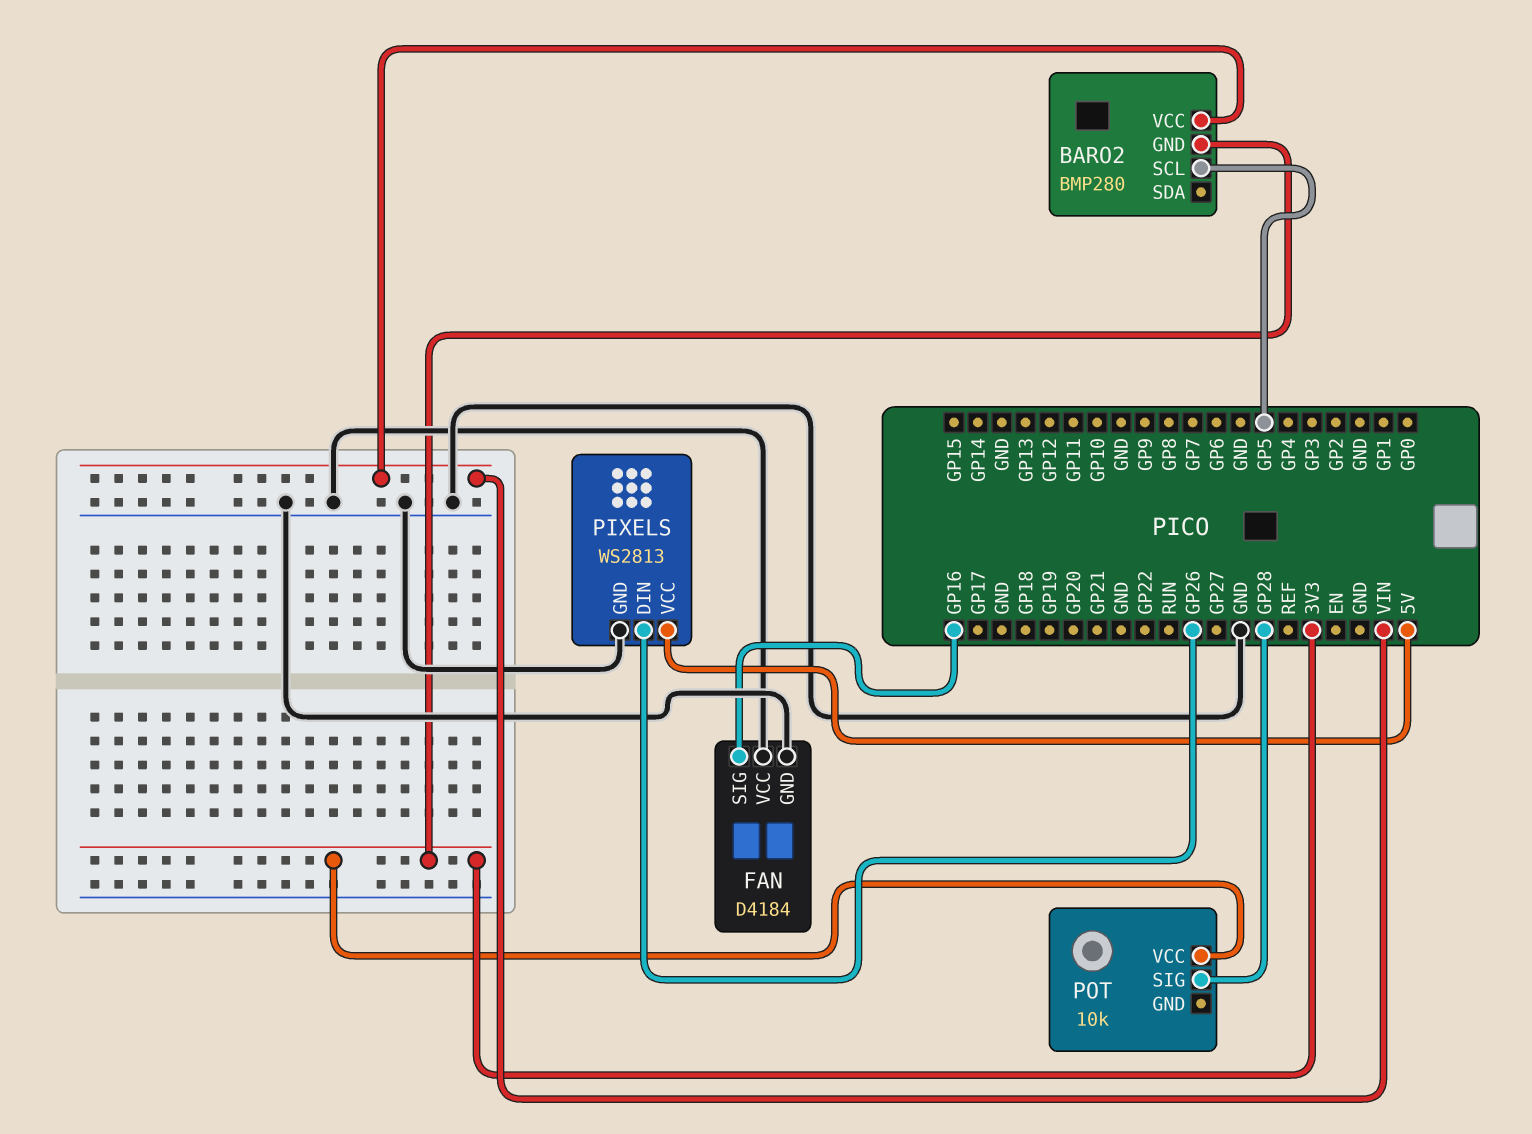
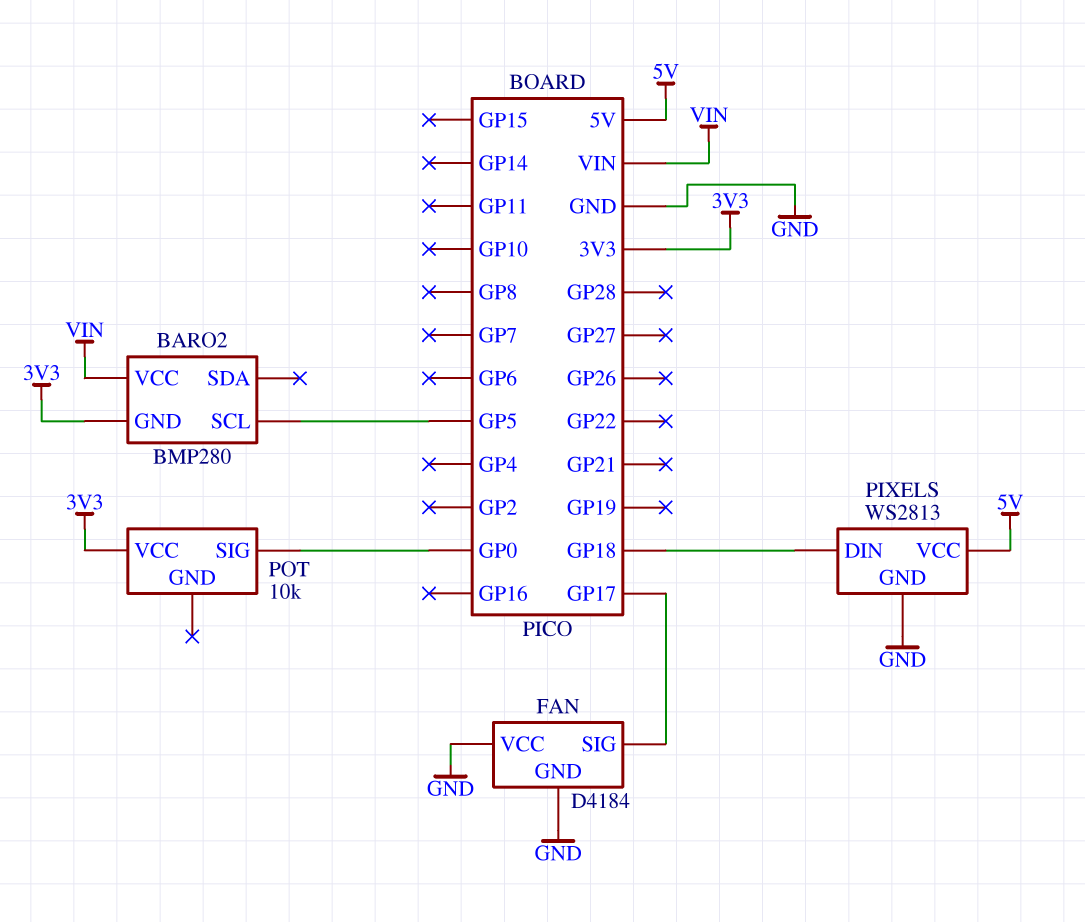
FAN pin SIG: GP16 -> GP17
PIXELS pin DIN: GP26 -> GP18
POT pin SIG: GP28 -> GP0

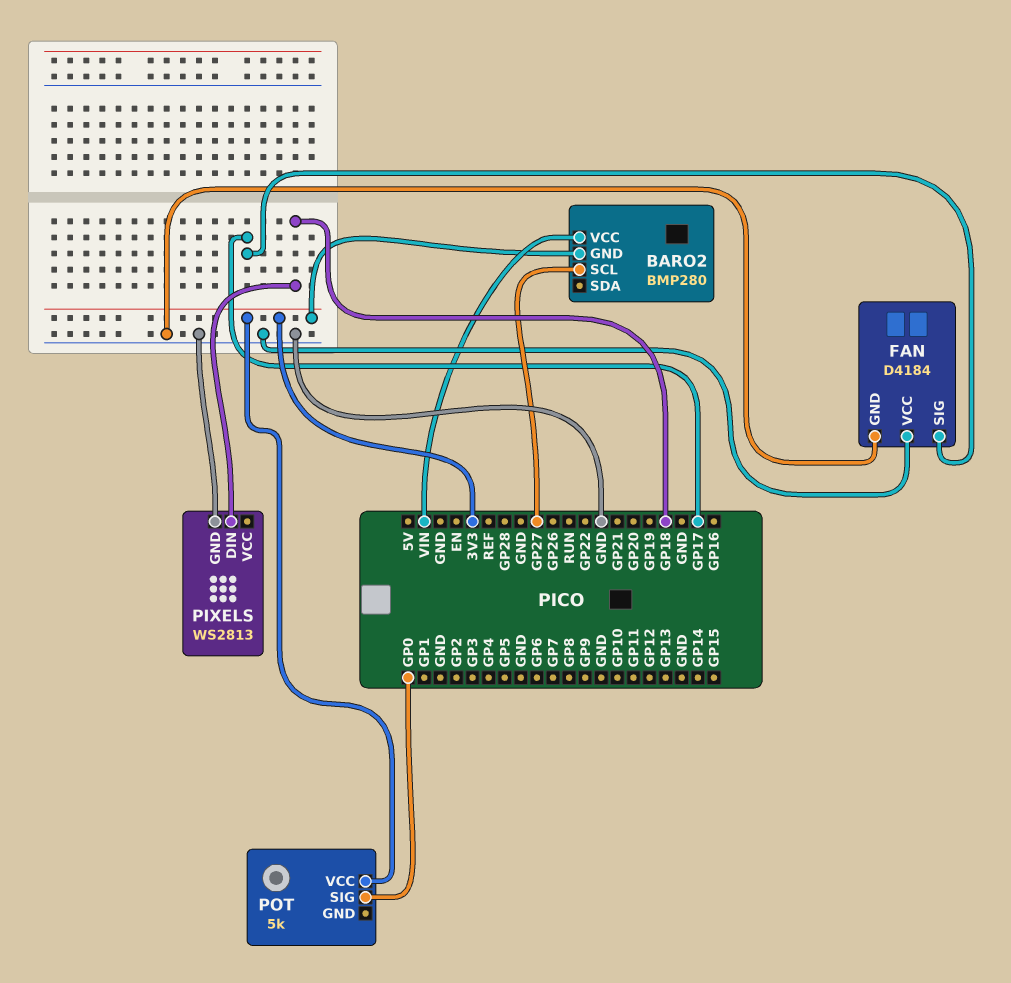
BARO2 pin SCL: GP5 -> GP27
PIXELS pin VCC: 5V -> none
POT: 10k -> 5k

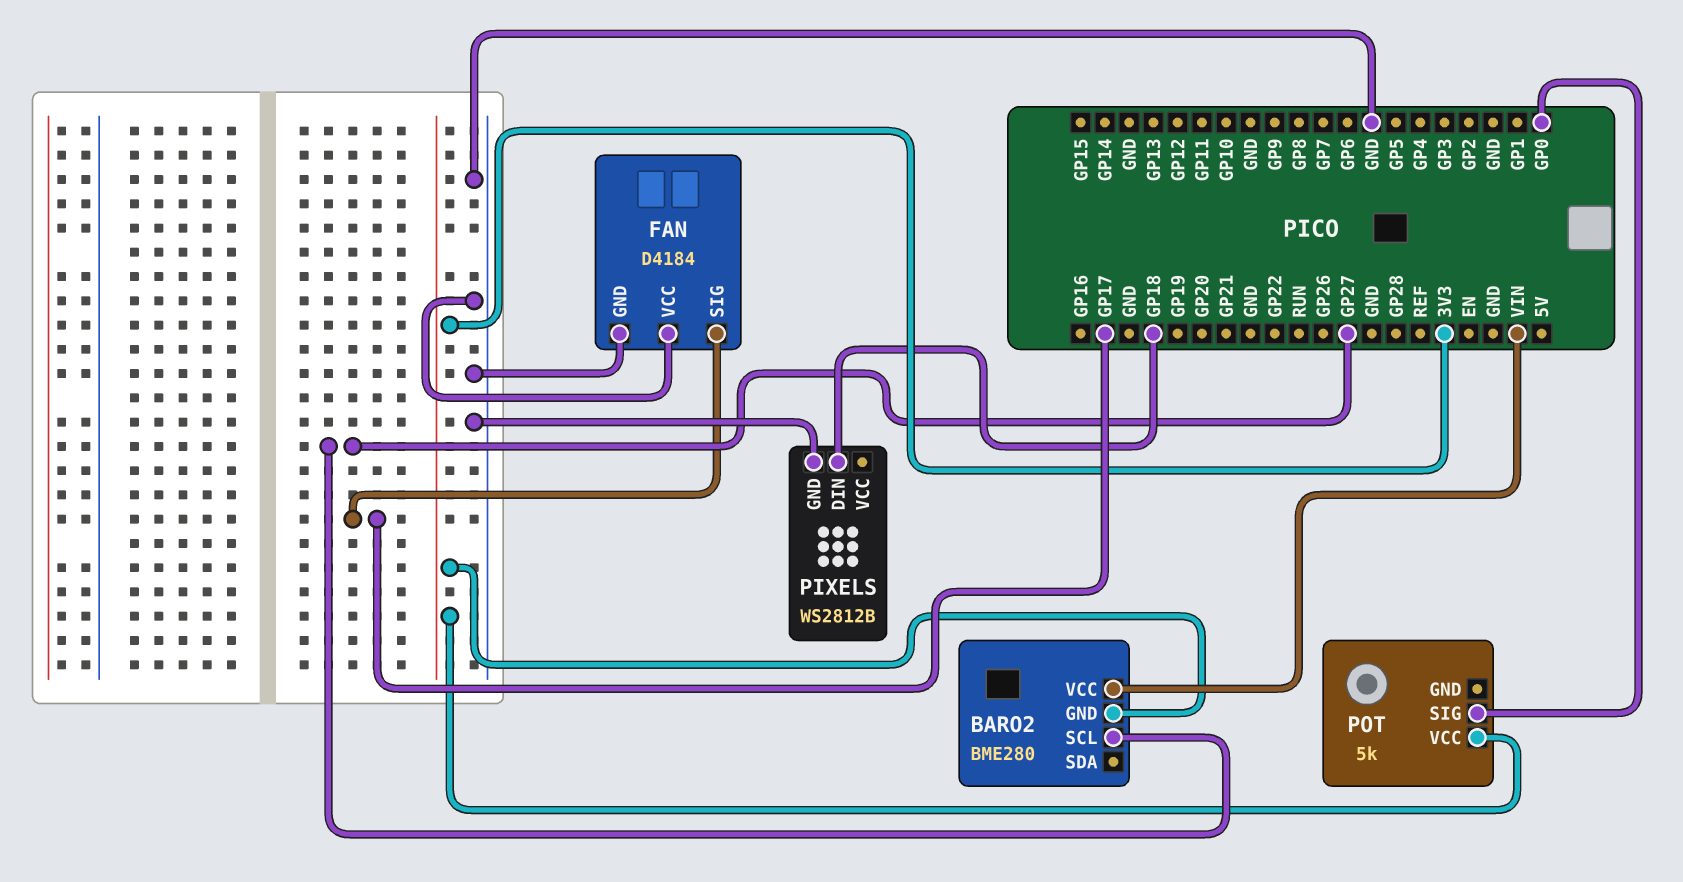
BARO2: BMP280 -> BME280
PIXELS: WS2813 -> WS2812B

